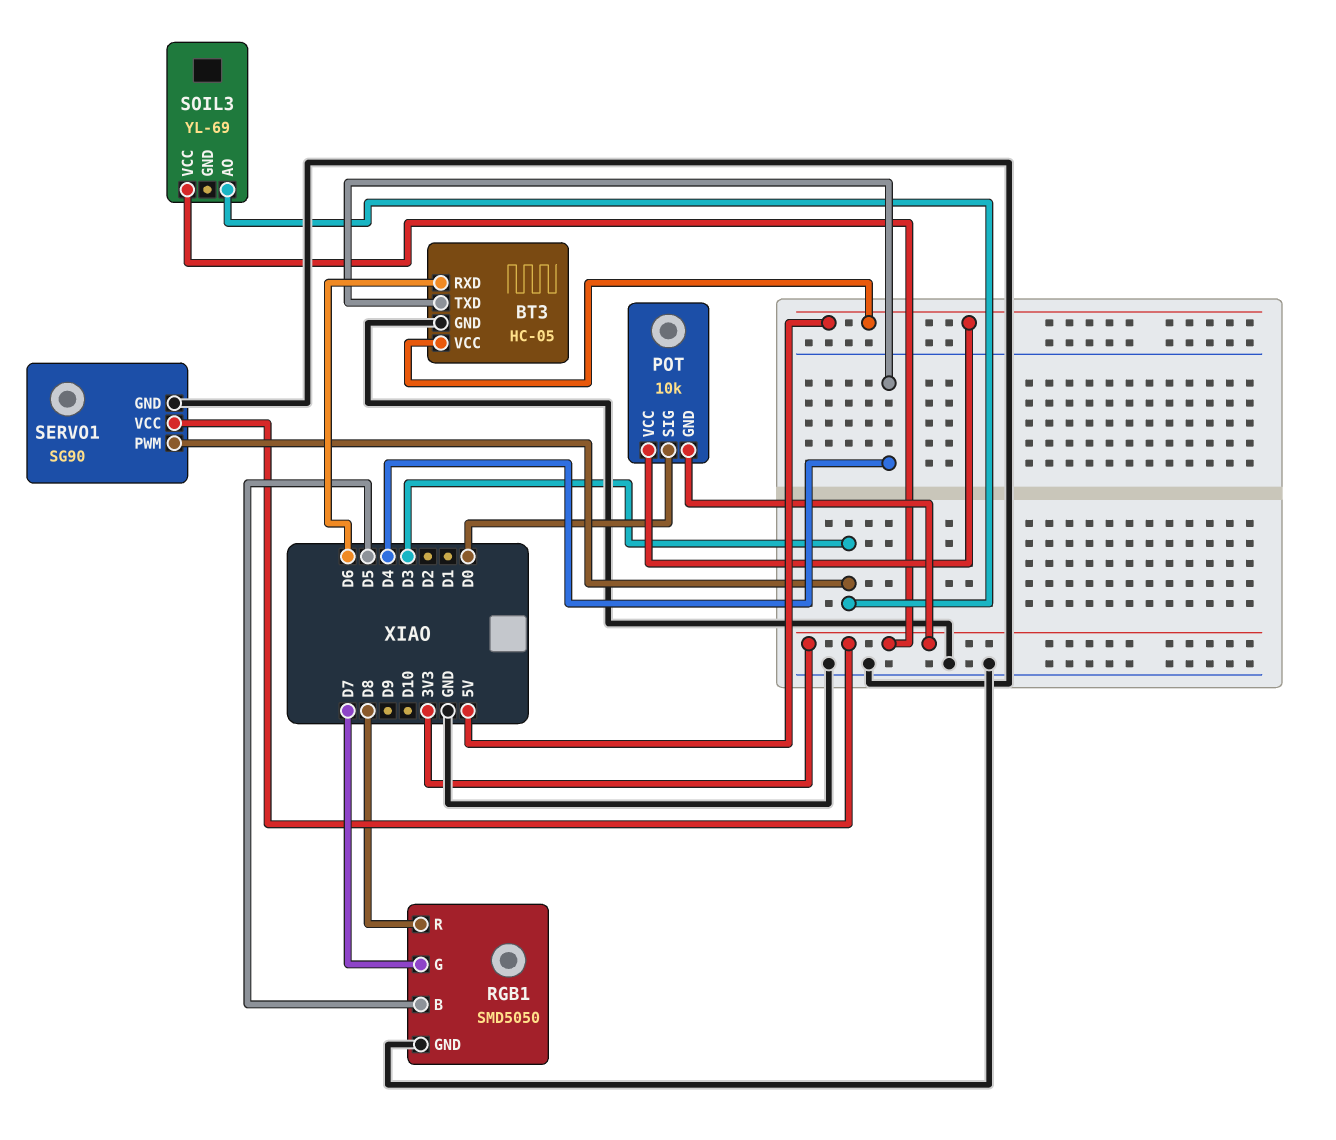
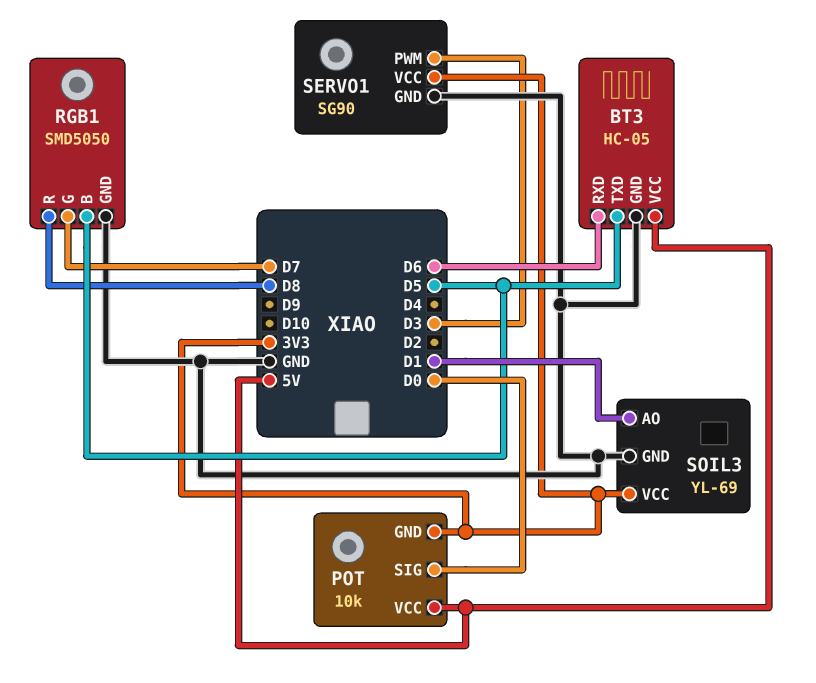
BT3 pin TXD: D4 -> D5
SOIL3 pin AO: D3 -> D1
SOIL3 pin GND: none -> GND

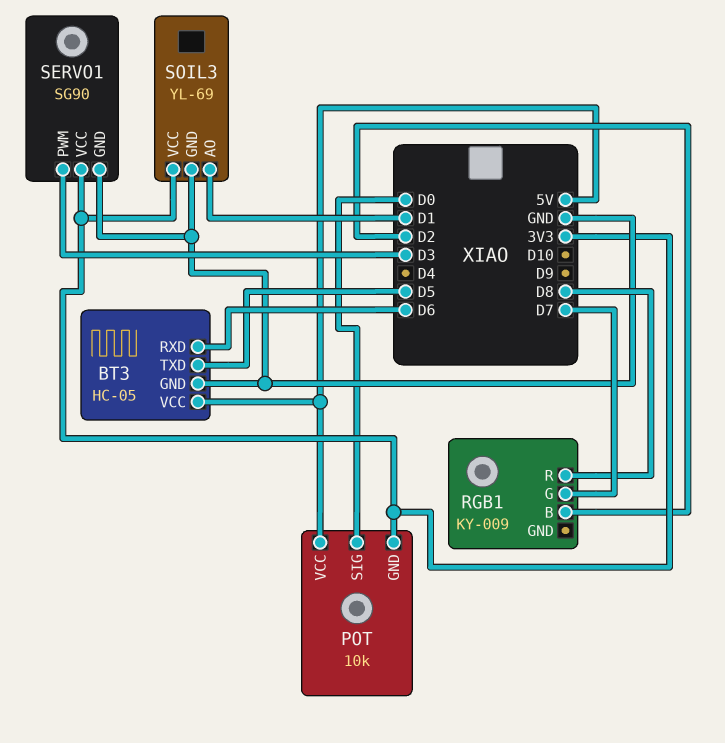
RGB1: SMD5050 -> KY-009
RGB1 pin B: D5 -> D2
RGB1 pin GND: GND -> none

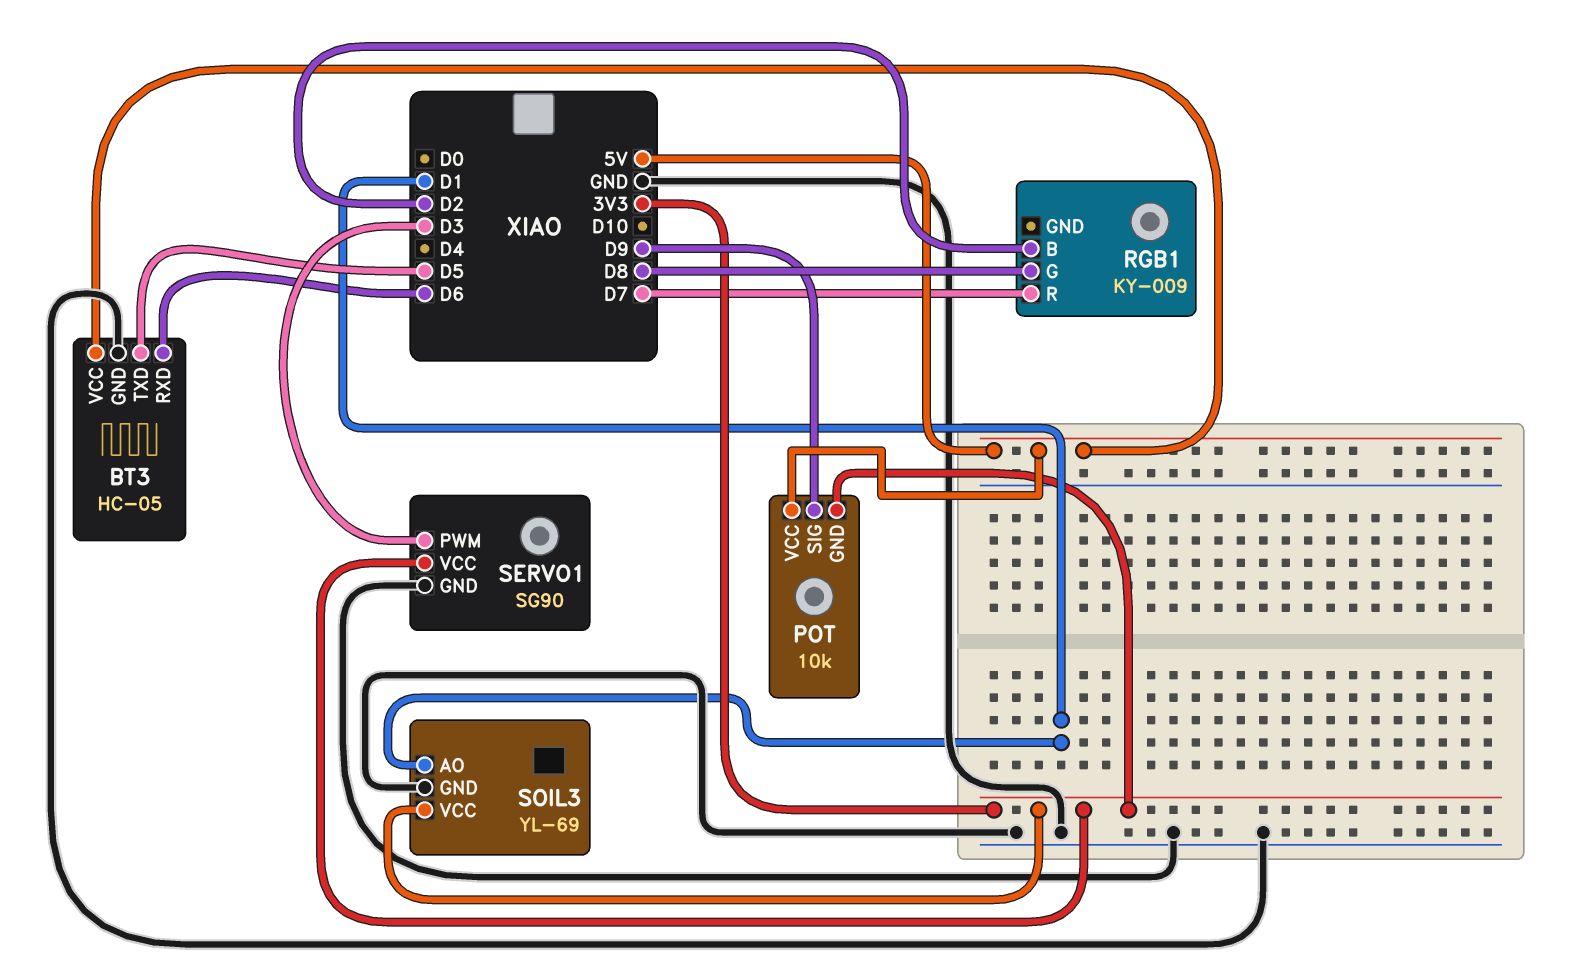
POT pin SIG: D0 -> D9
RGB1 pin G: D7 -> D8
RGB1 pin R: D8 -> D7

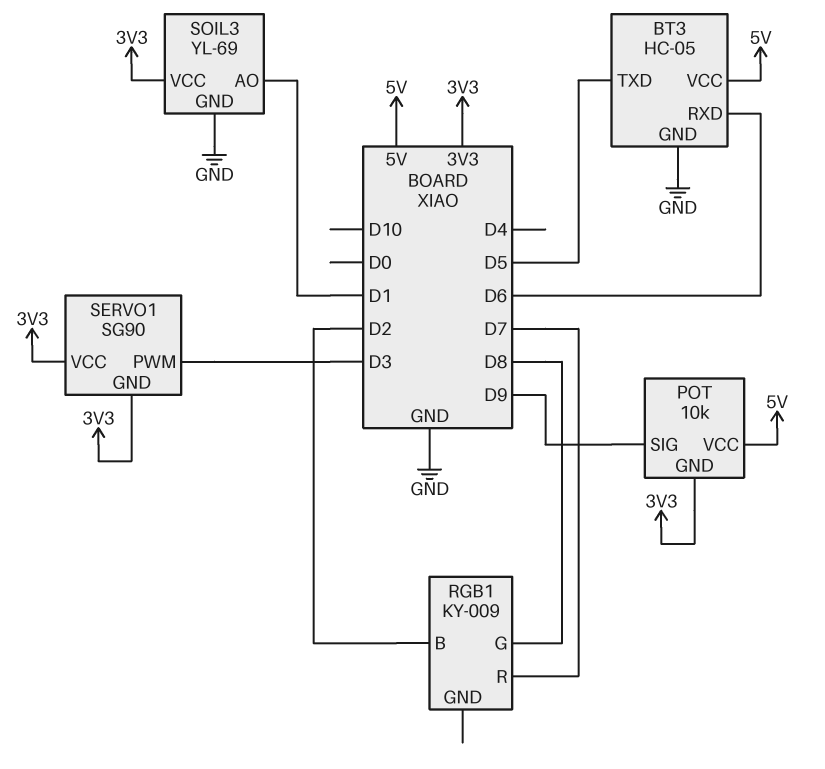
SERVO1 pin GND: GND -> 3V3

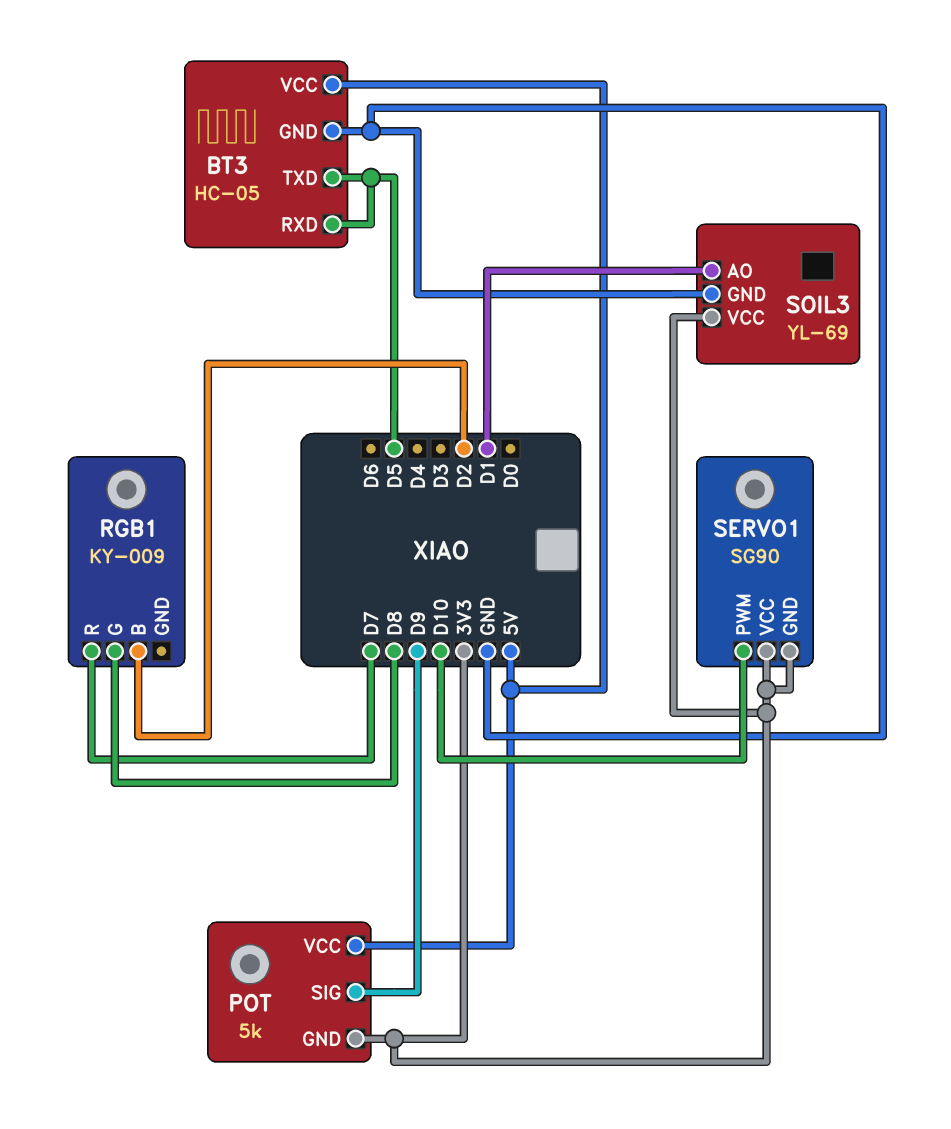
BT3 pin RXD: D6 -> D5
POT: 10k -> 5k
SERVO1 pin PWM: D3 -> D10

